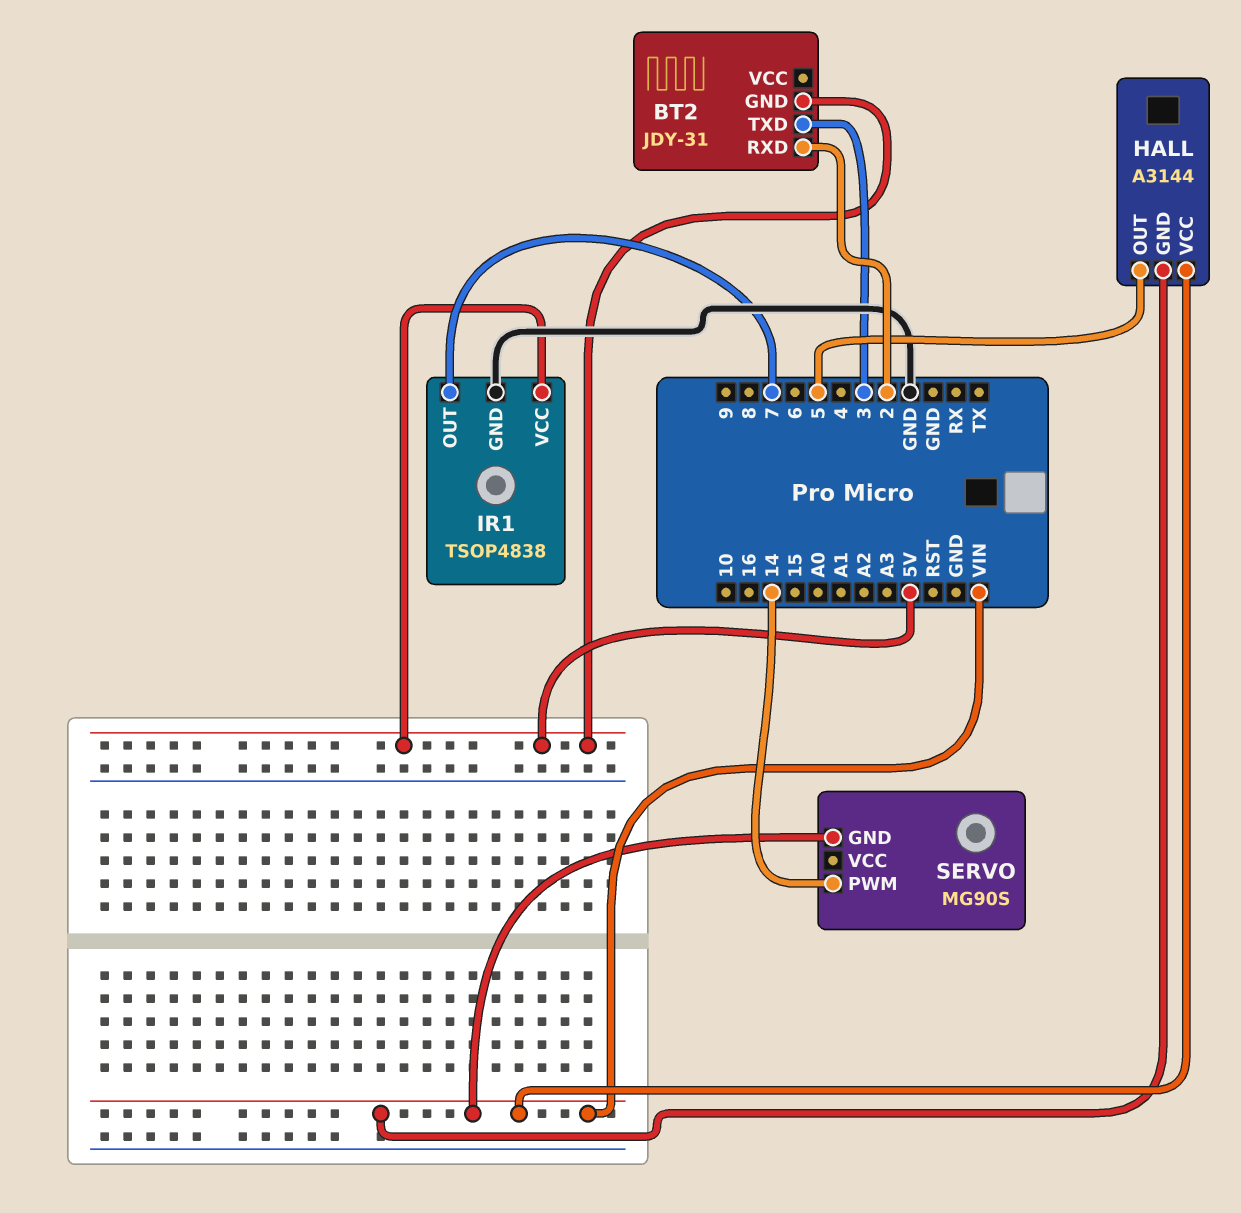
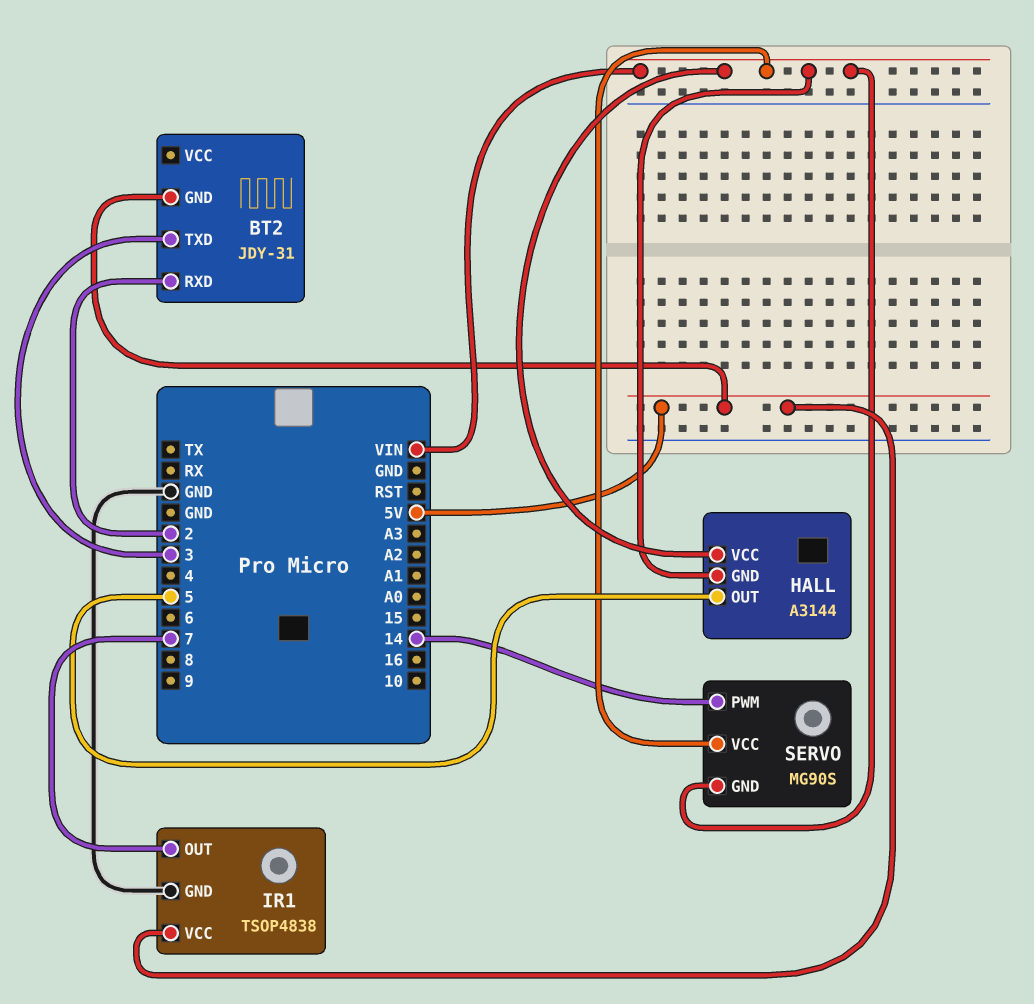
SERVO pin VCC: none -> VIN

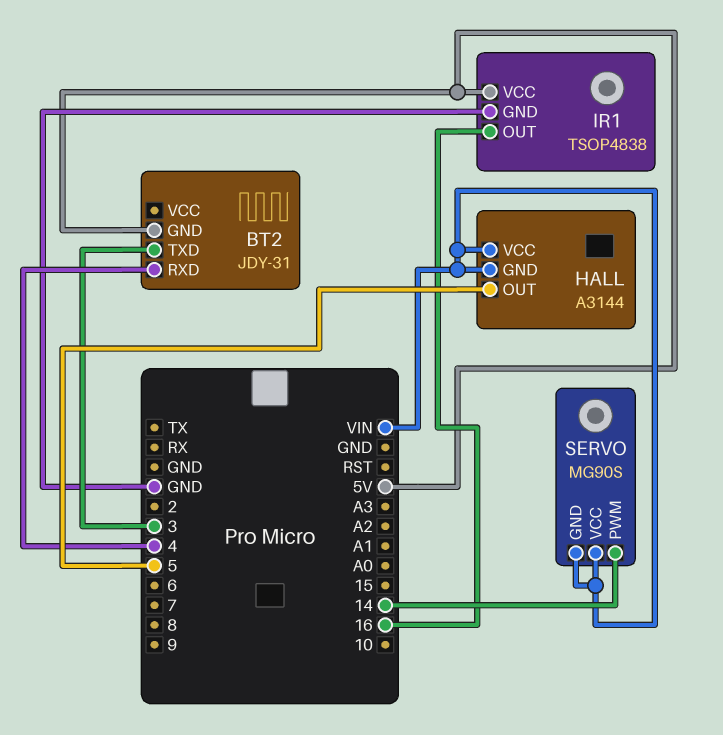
BT2 pin RXD: 2 -> 4
IR1 pin OUT: 7 -> 16

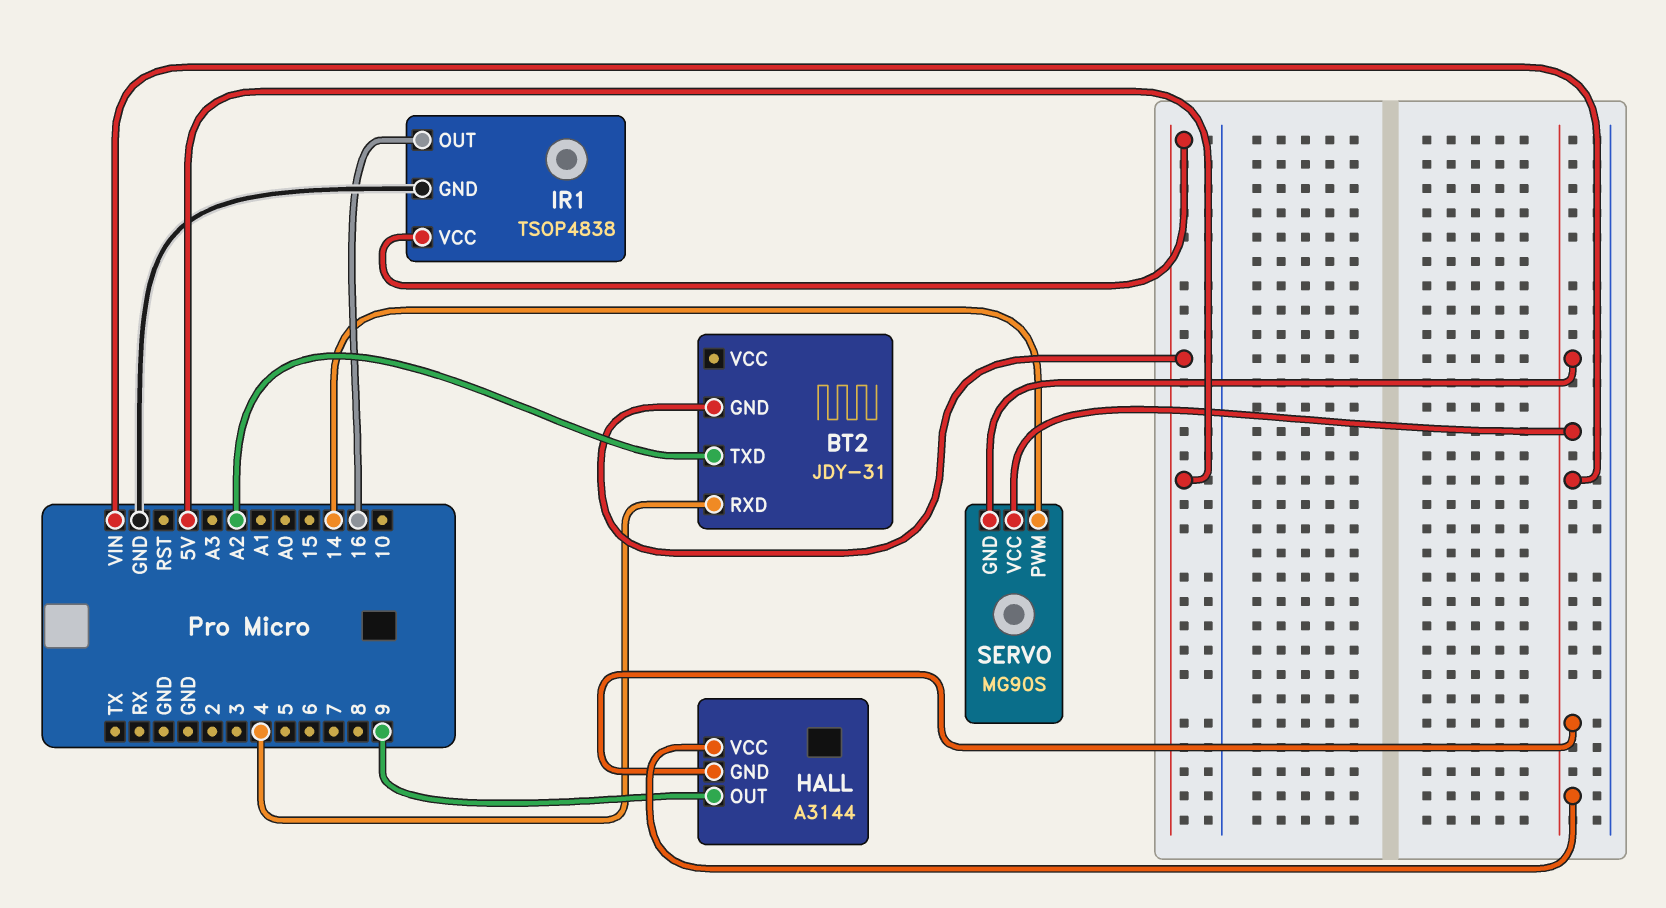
BT2 pin TXD: 3 -> A2
HALL pin OUT: 5 -> 9

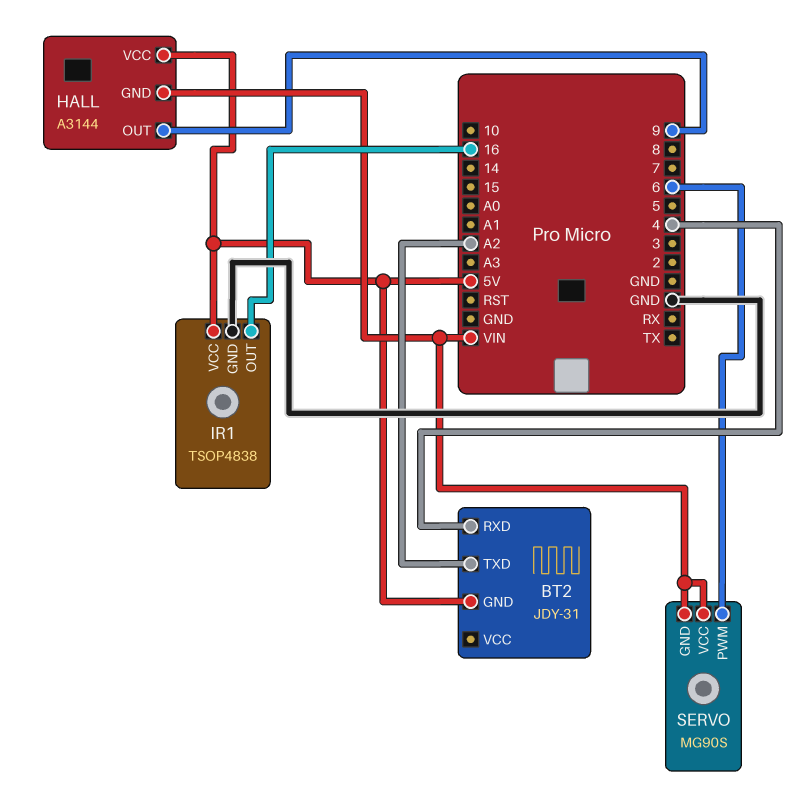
HALL pin VCC: VIN -> 5V
SERVO pin PWM: 14 -> 6

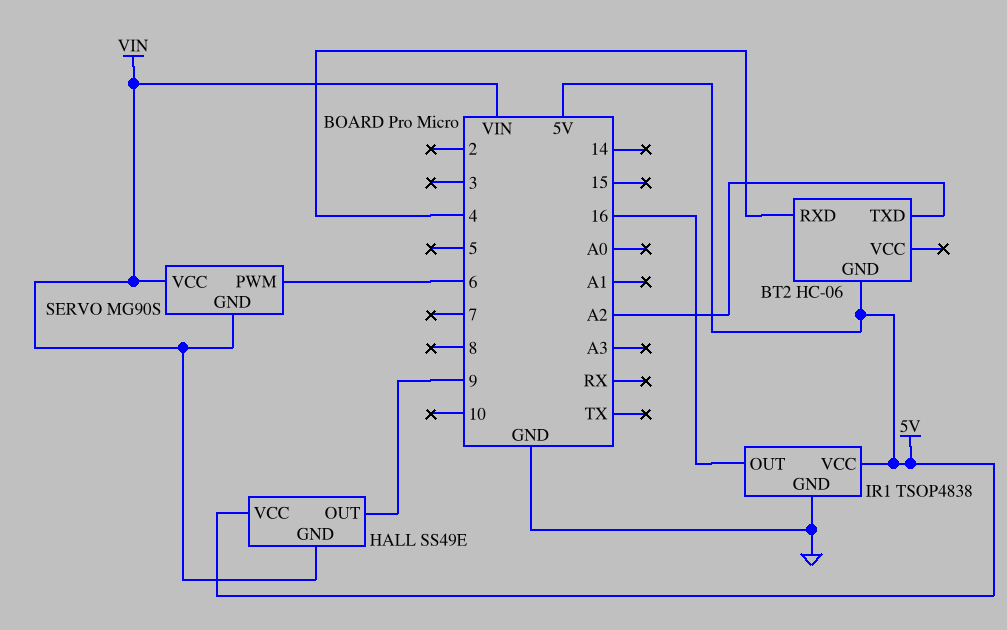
BT2: JDY-31 -> HC-06
HALL: A3144 -> SS49E

